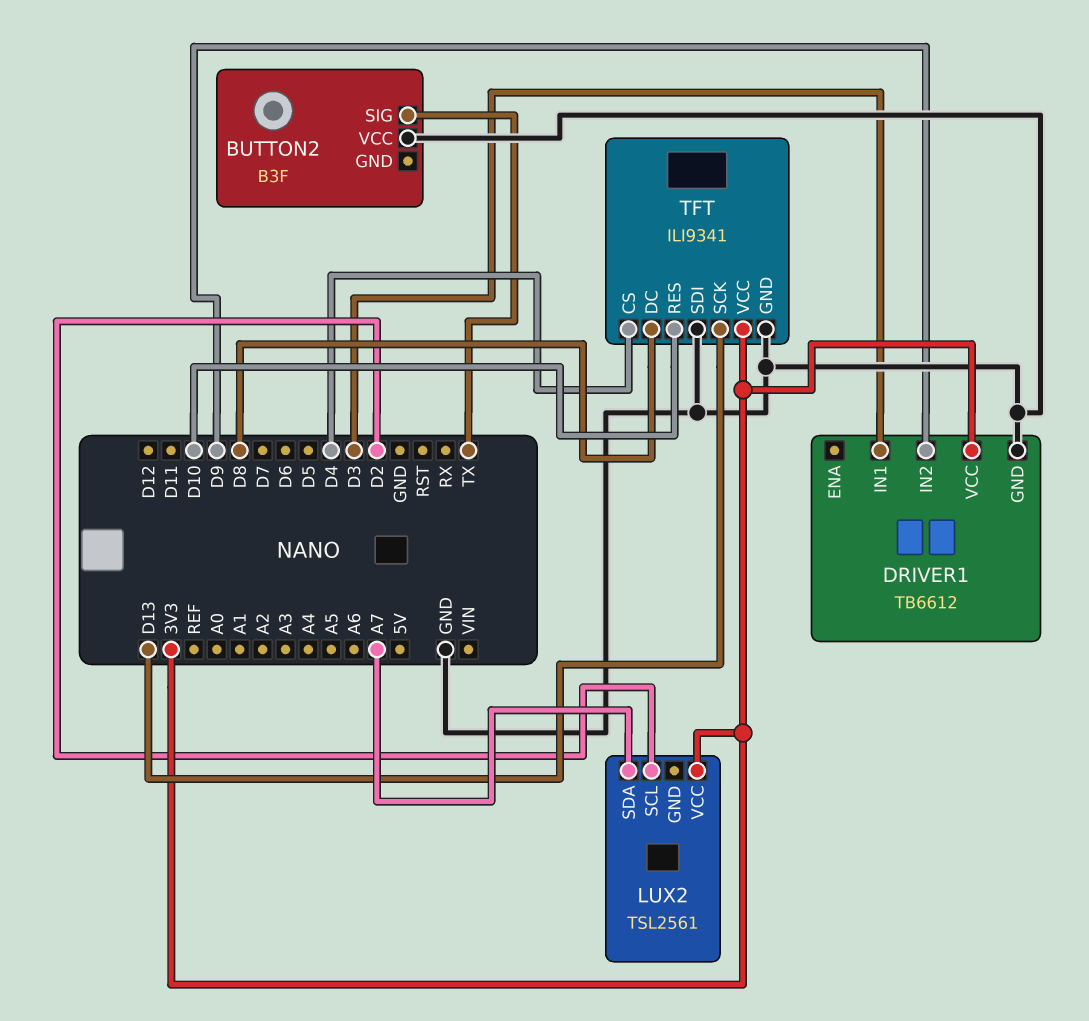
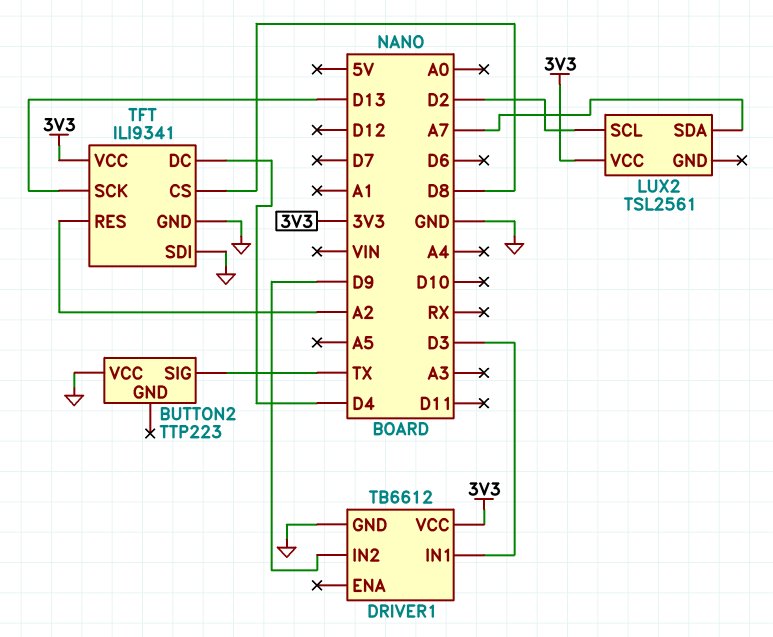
BUTTON2: B3F -> TTP223
TFT pin CS: D4 -> D8
TFT pin DC: D8 -> D4
TFT pin RES: D10 -> A2

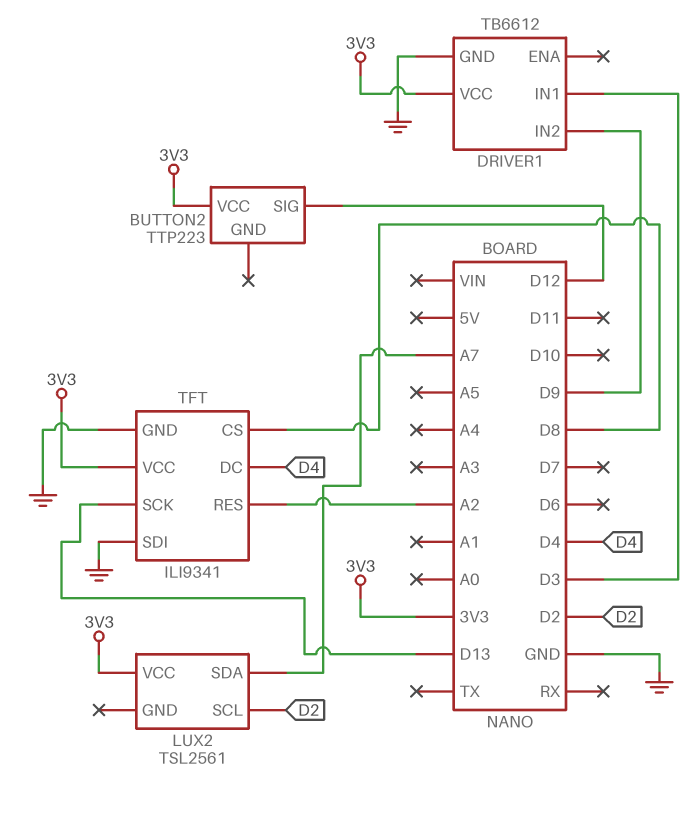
BUTTON2 pin SIG: TX -> D12
BUTTON2 pin VCC: GND -> 3V3

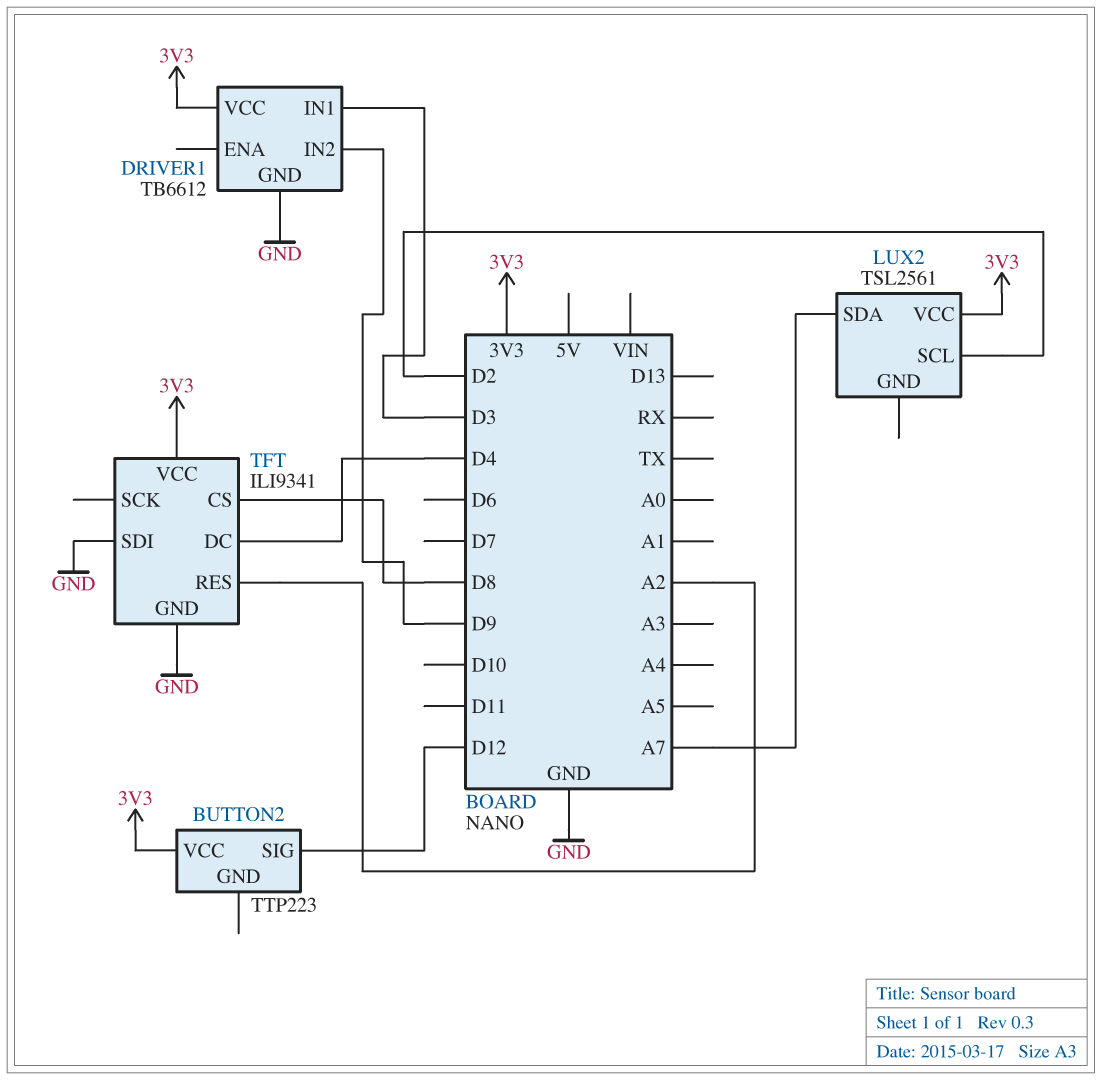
TFT pin SCK: D13 -> none

